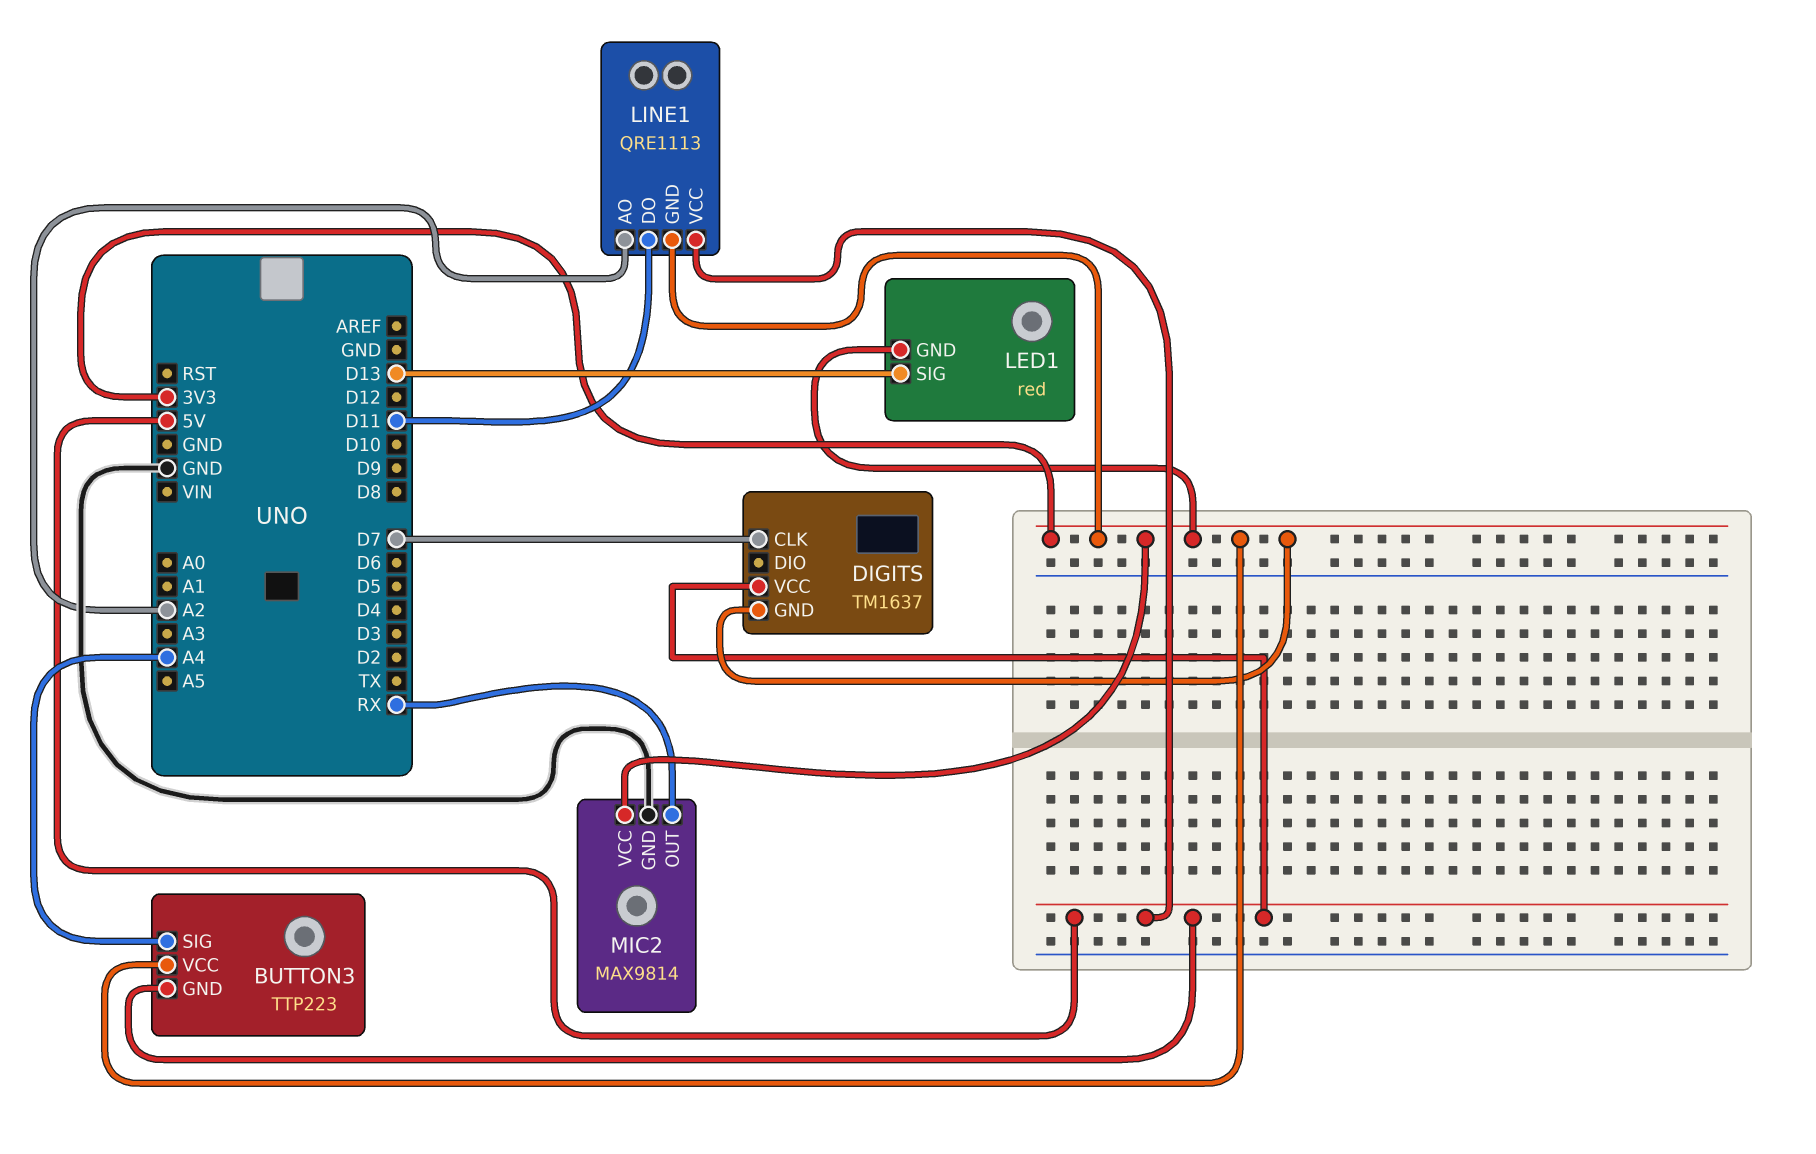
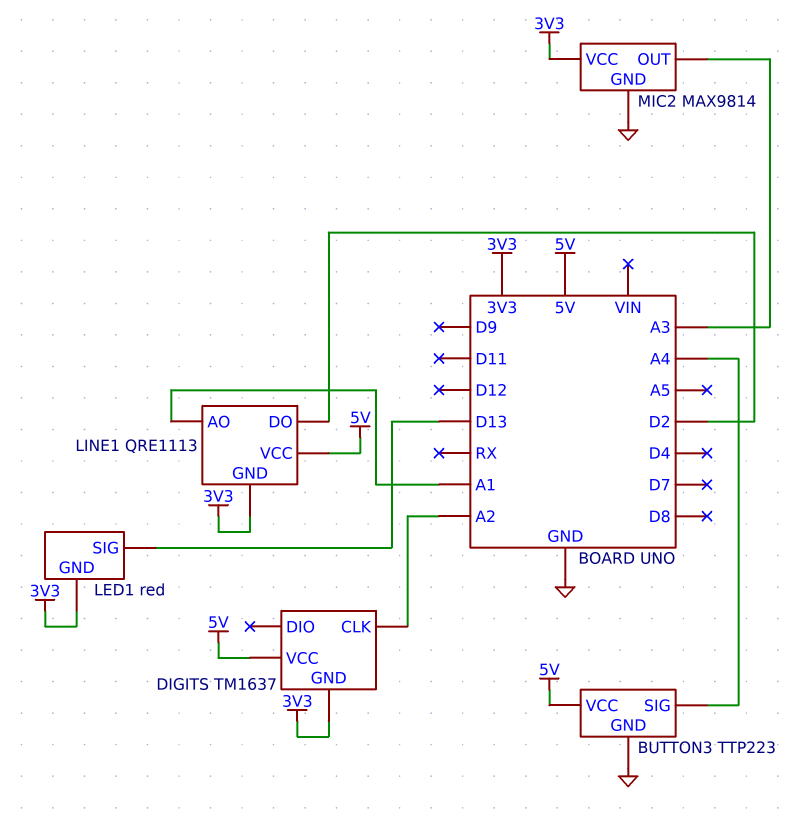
BUTTON3 pin GND: 5V -> GND
BUTTON3 pin VCC: 3V3 -> 5V
DIGITS pin CLK: D7 -> A2
LINE1 pin AO: A2 -> A1
LINE1 pin DO: D11 -> D2
MIC2 pin OUT: RX -> A3

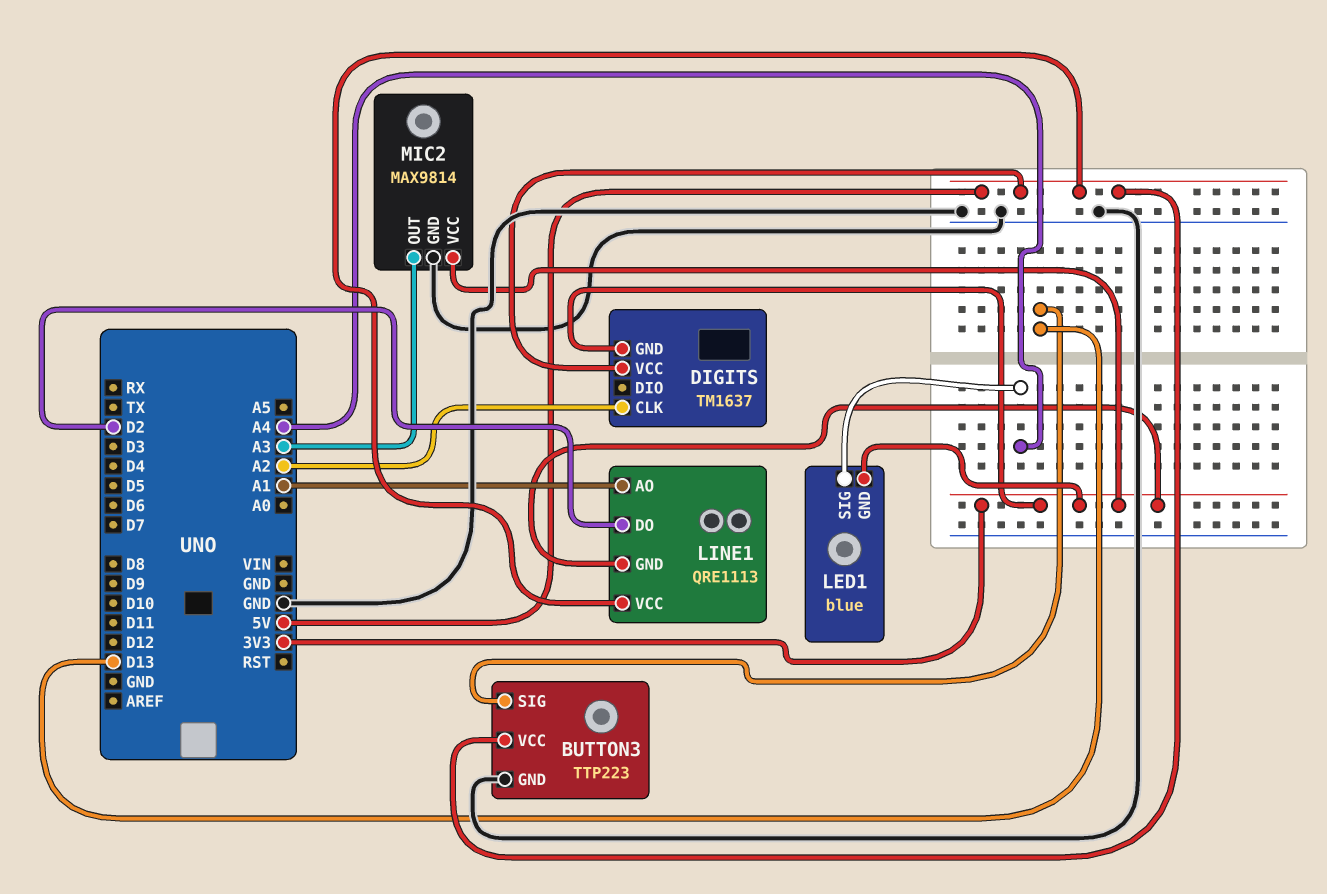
BUTTON3 pin SIG: A4 -> D13
LED1: red -> blue
LED1 pin SIG: D13 -> A4

